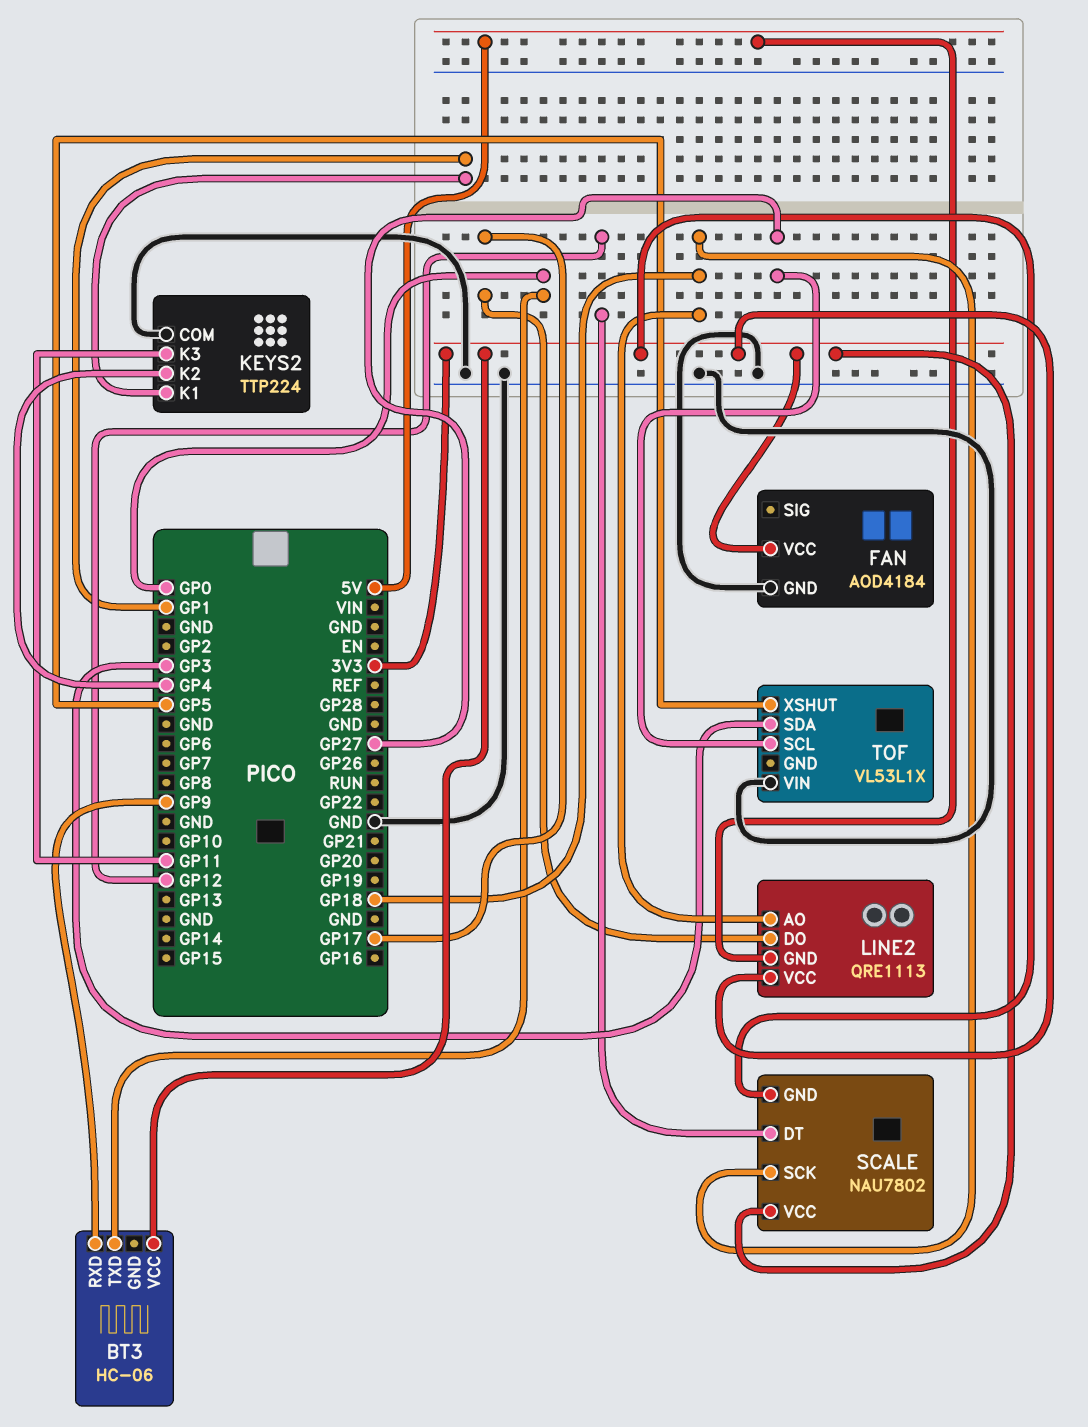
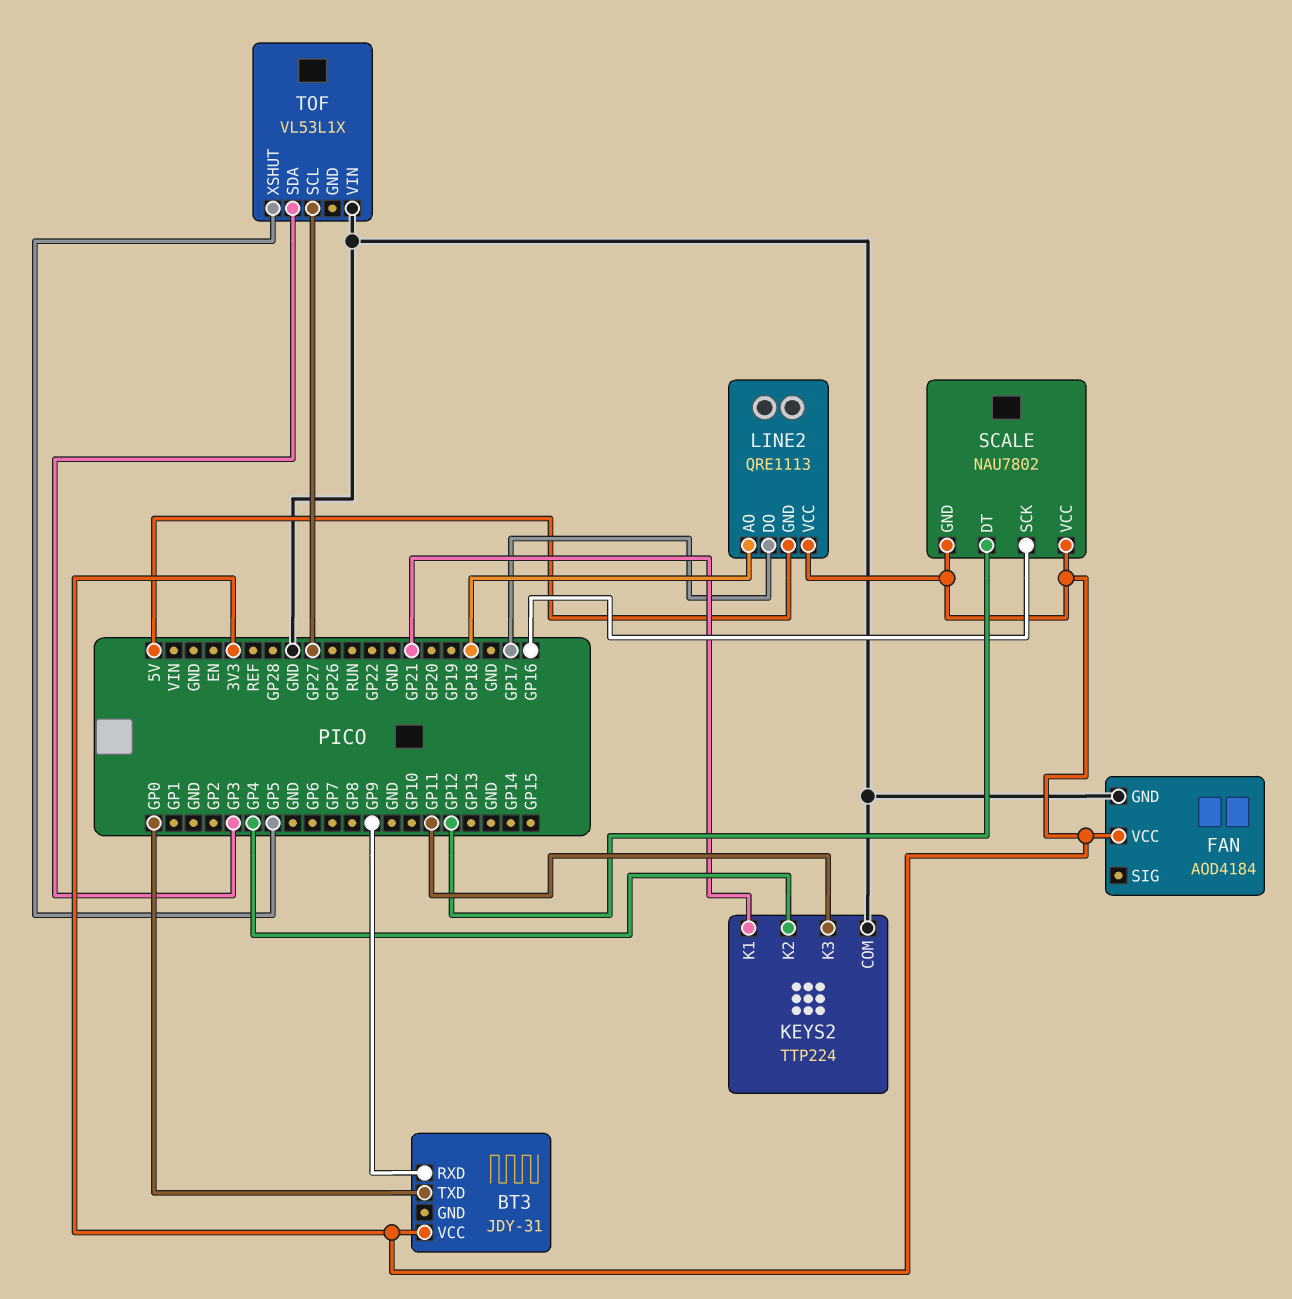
BT3: HC-06 -> JDY-31
KEYS2 pin K1: GP1 -> GP21
SCALE pin SCK: GP18 -> GP16

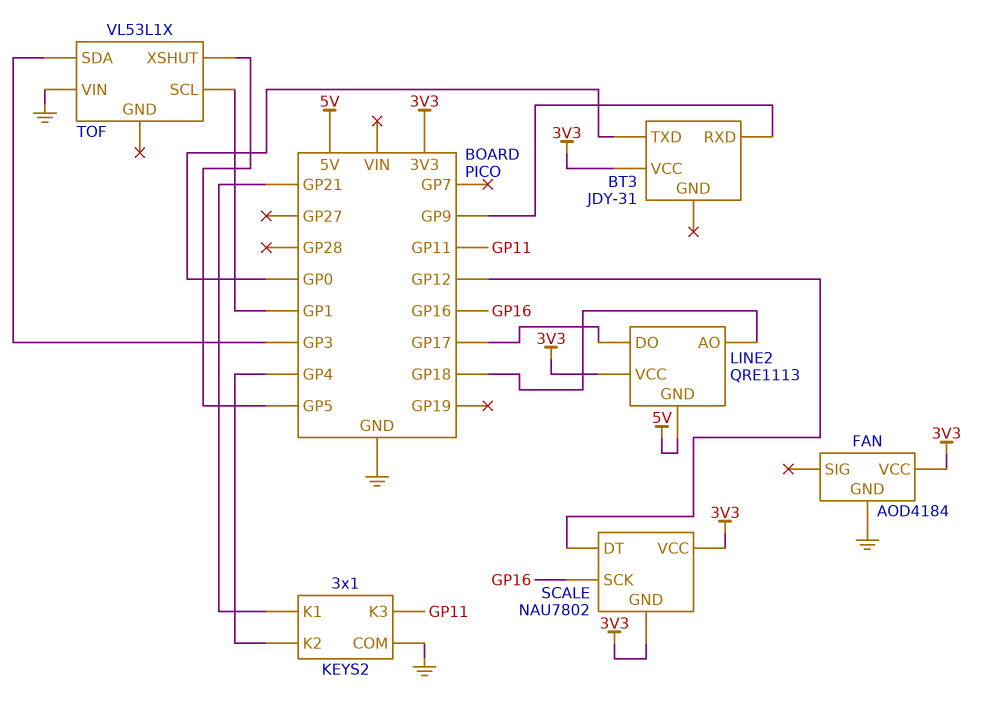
KEYS2: TTP224 -> 3x1
TOF pin SCL: GP27 -> GP1

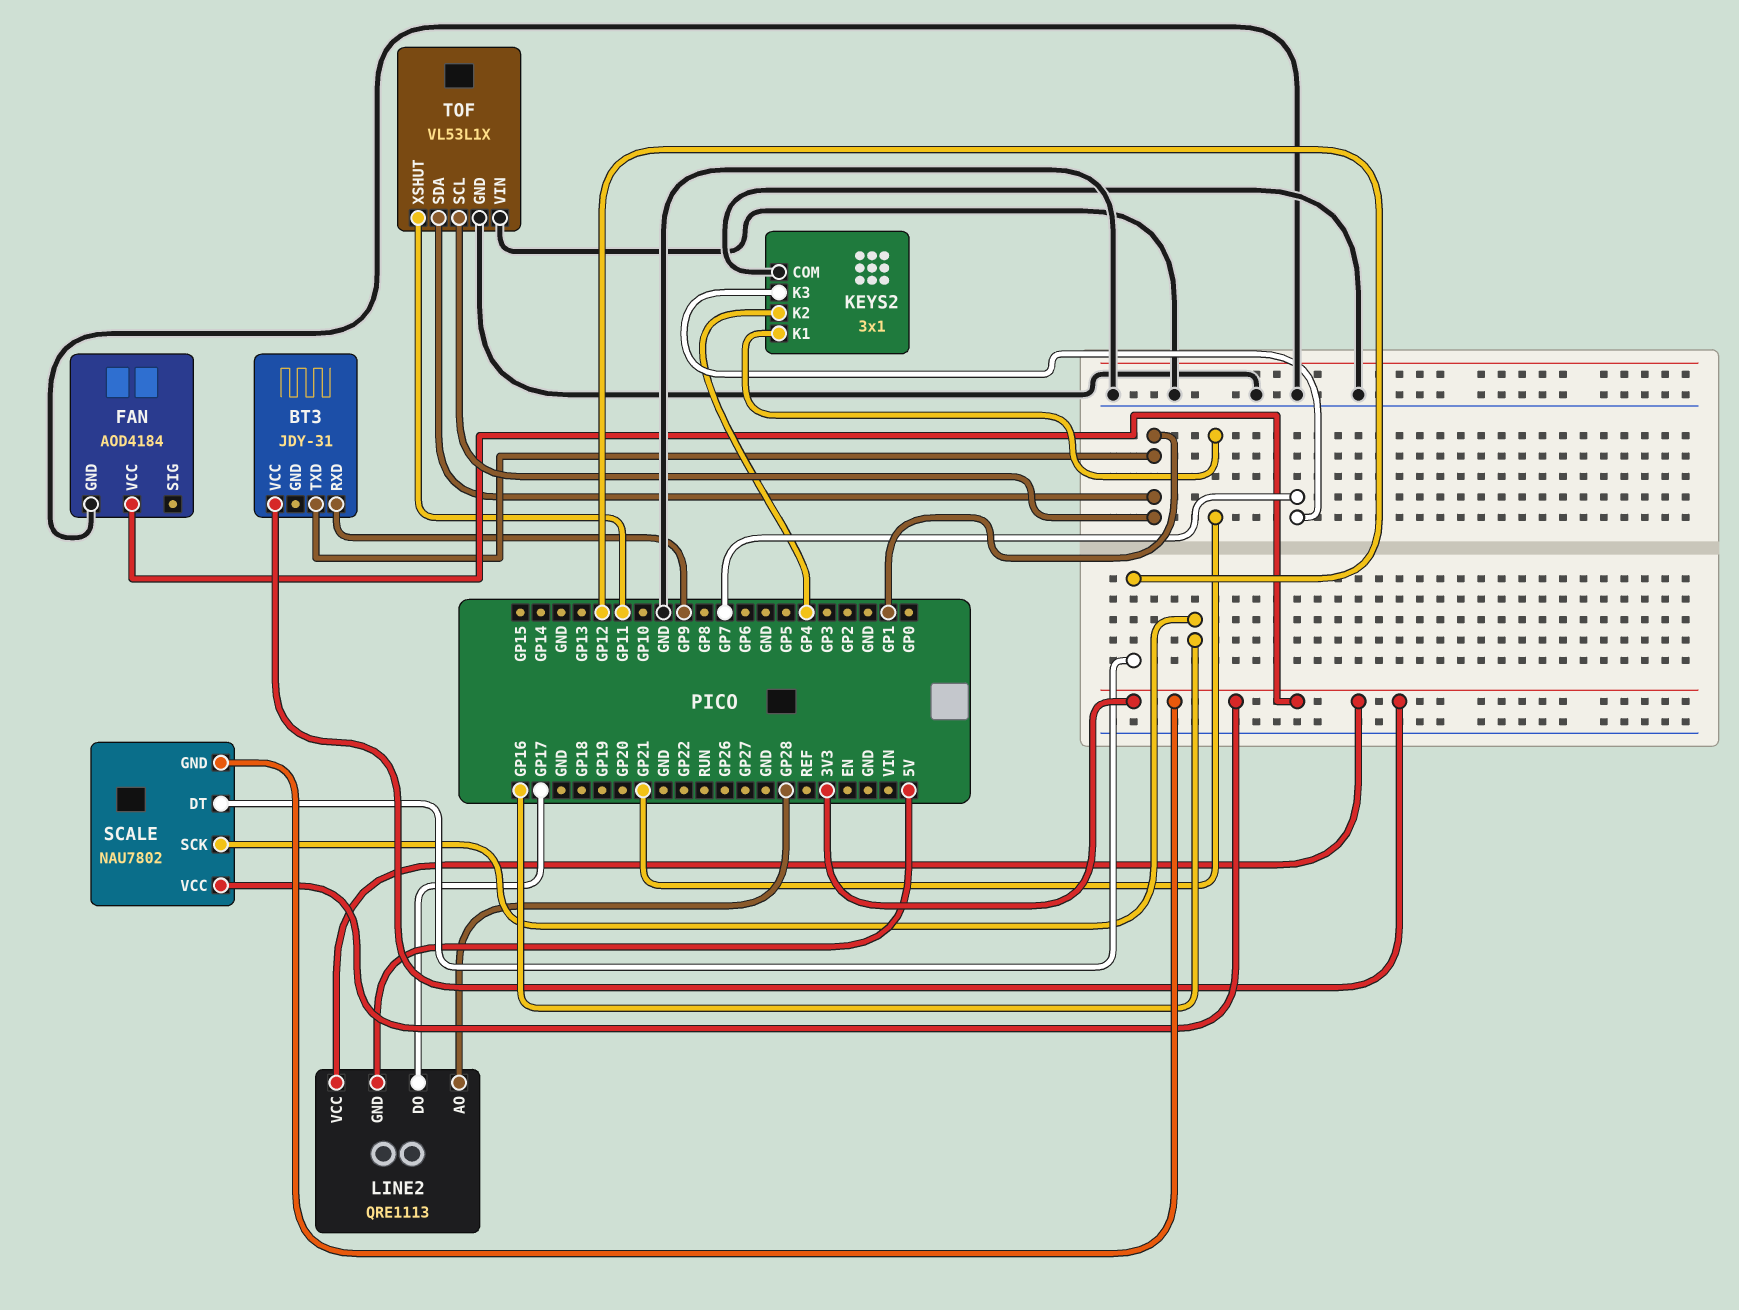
BT3 pin TXD: GP0 -> GP1
KEYS2 pin K3: GP11 -> GP7
LINE2 pin AO: GP18 -> GP28
TOF pin GND: none -> GND
TOF pin SDA: GP3 -> GP1
TOF pin XSHUT: GP5 -> GP11

